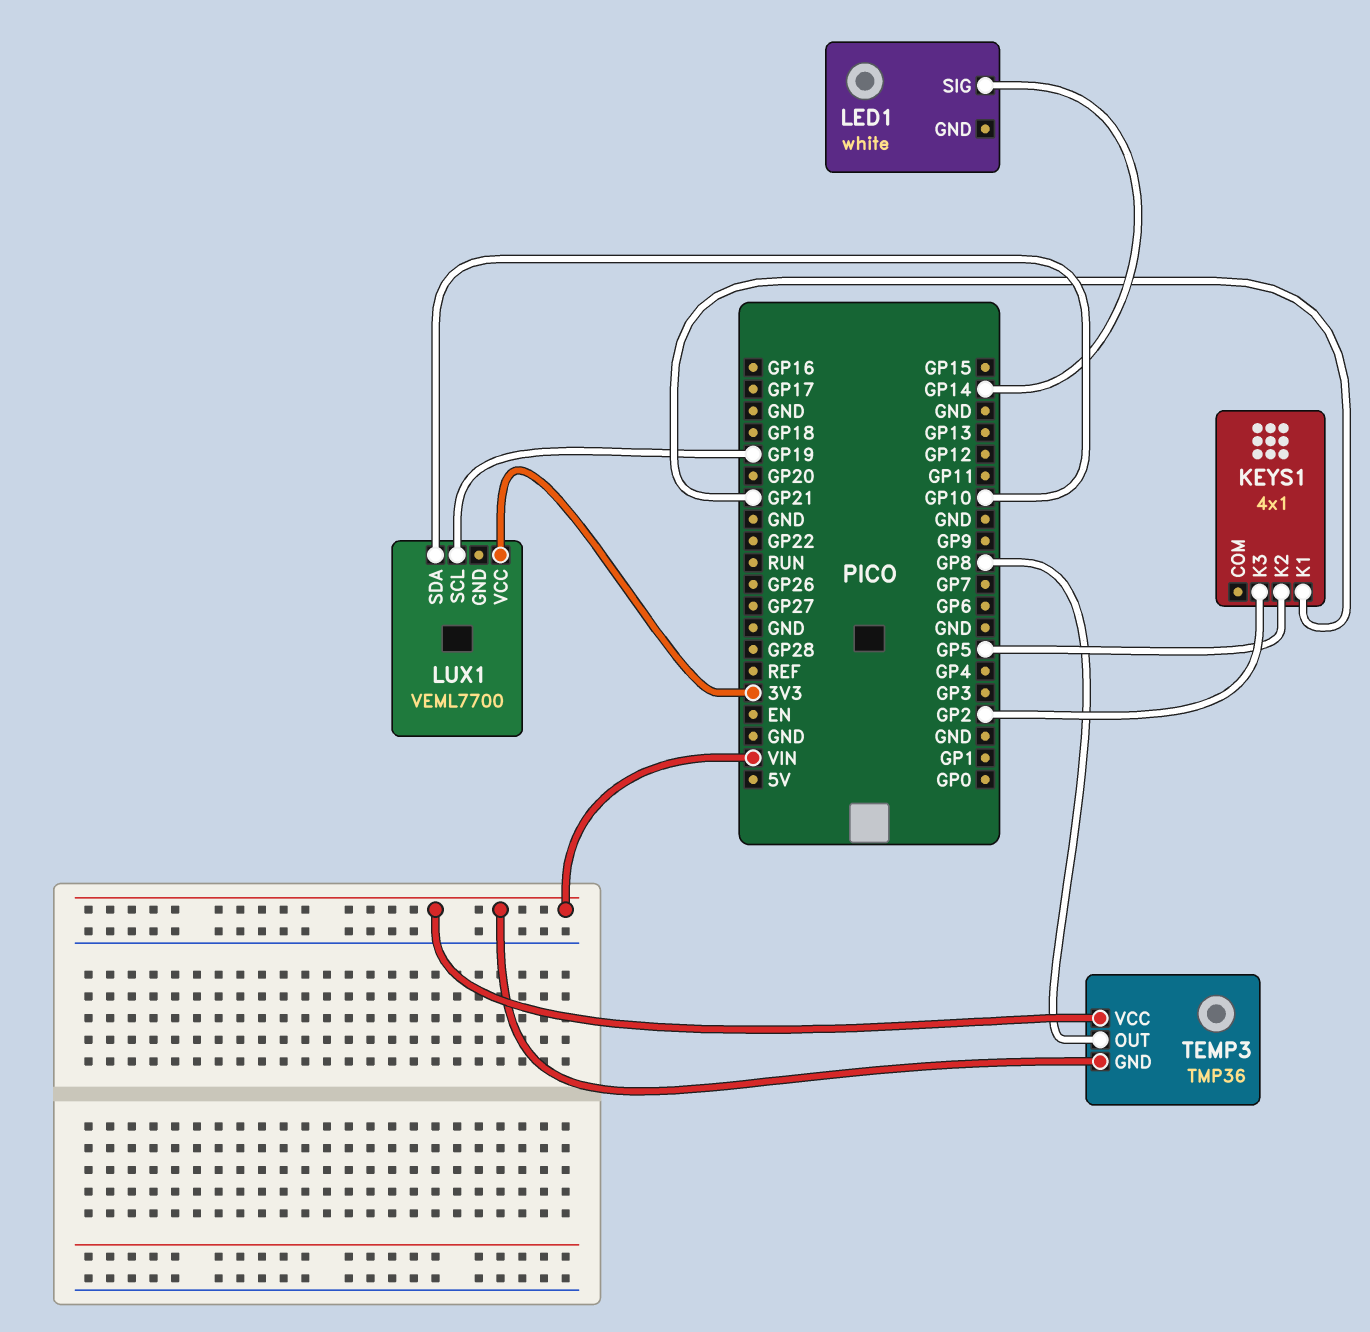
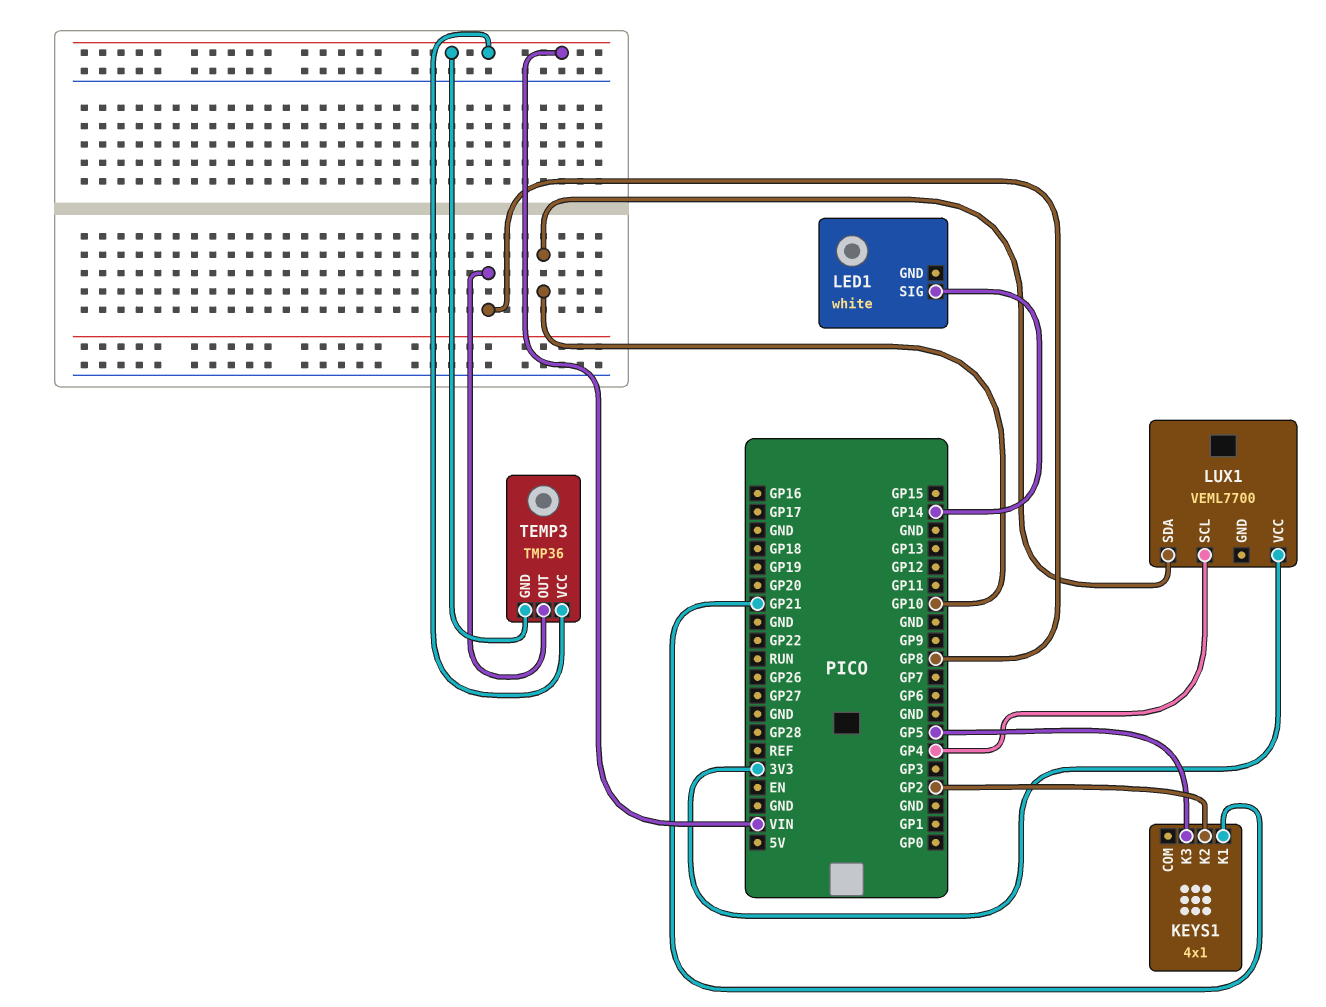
KEYS1 pin K2: GP5 -> GP2
KEYS1 pin K3: GP2 -> GP5
LUX1 pin SCL: GP19 -> GP4

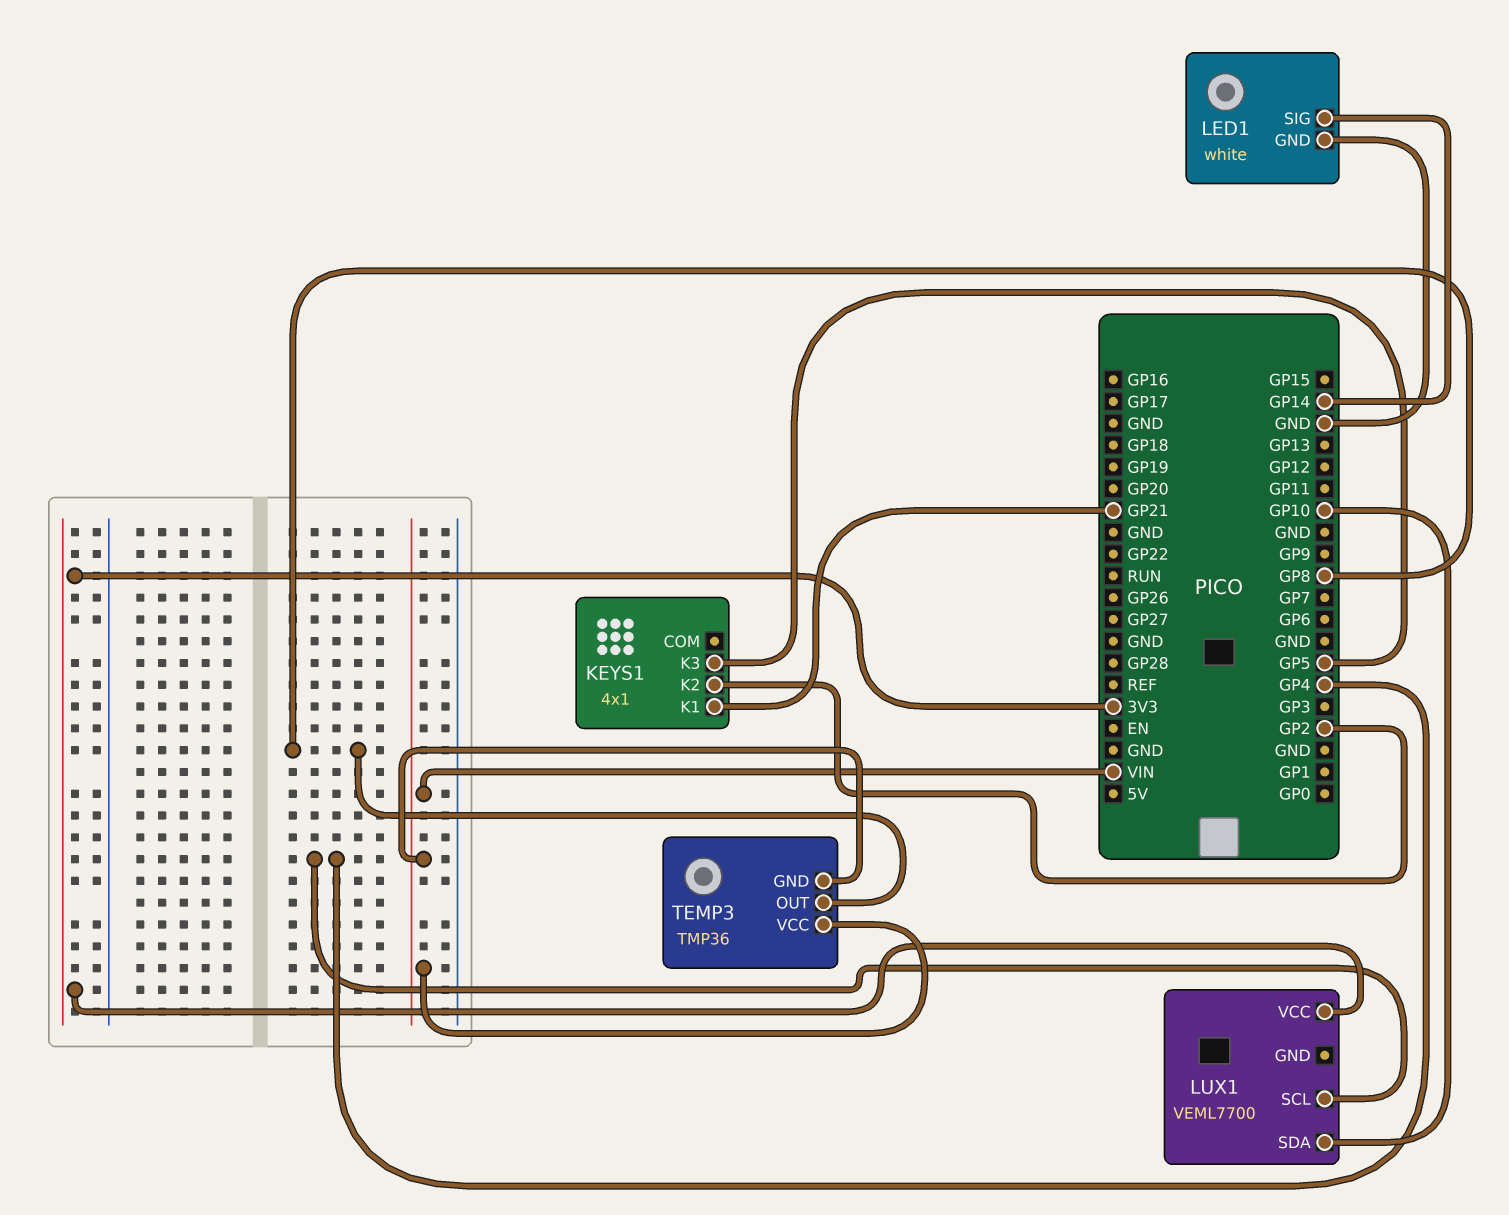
LED1 pin GND: none -> GND

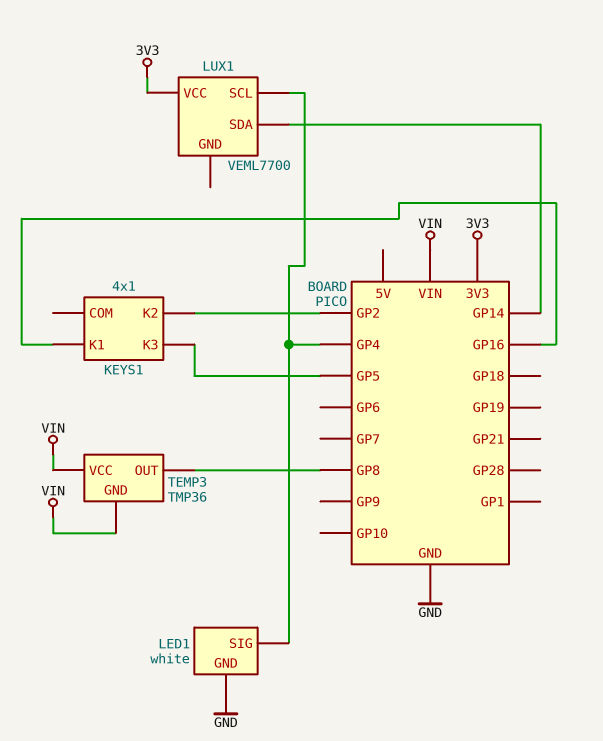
KEYS1 pin K1: GP21 -> GP16
LED1 pin SIG: GP14 -> GP4
LUX1 pin SDA: GP10 -> GP14

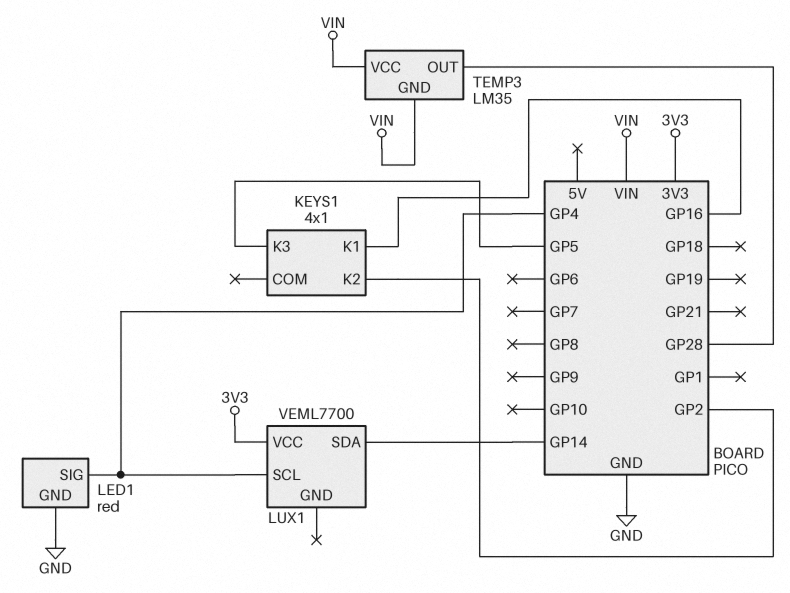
LED1: white -> red
TEMP3: TMP36 -> LM35
TEMP3 pin OUT: GP8 -> GP28

